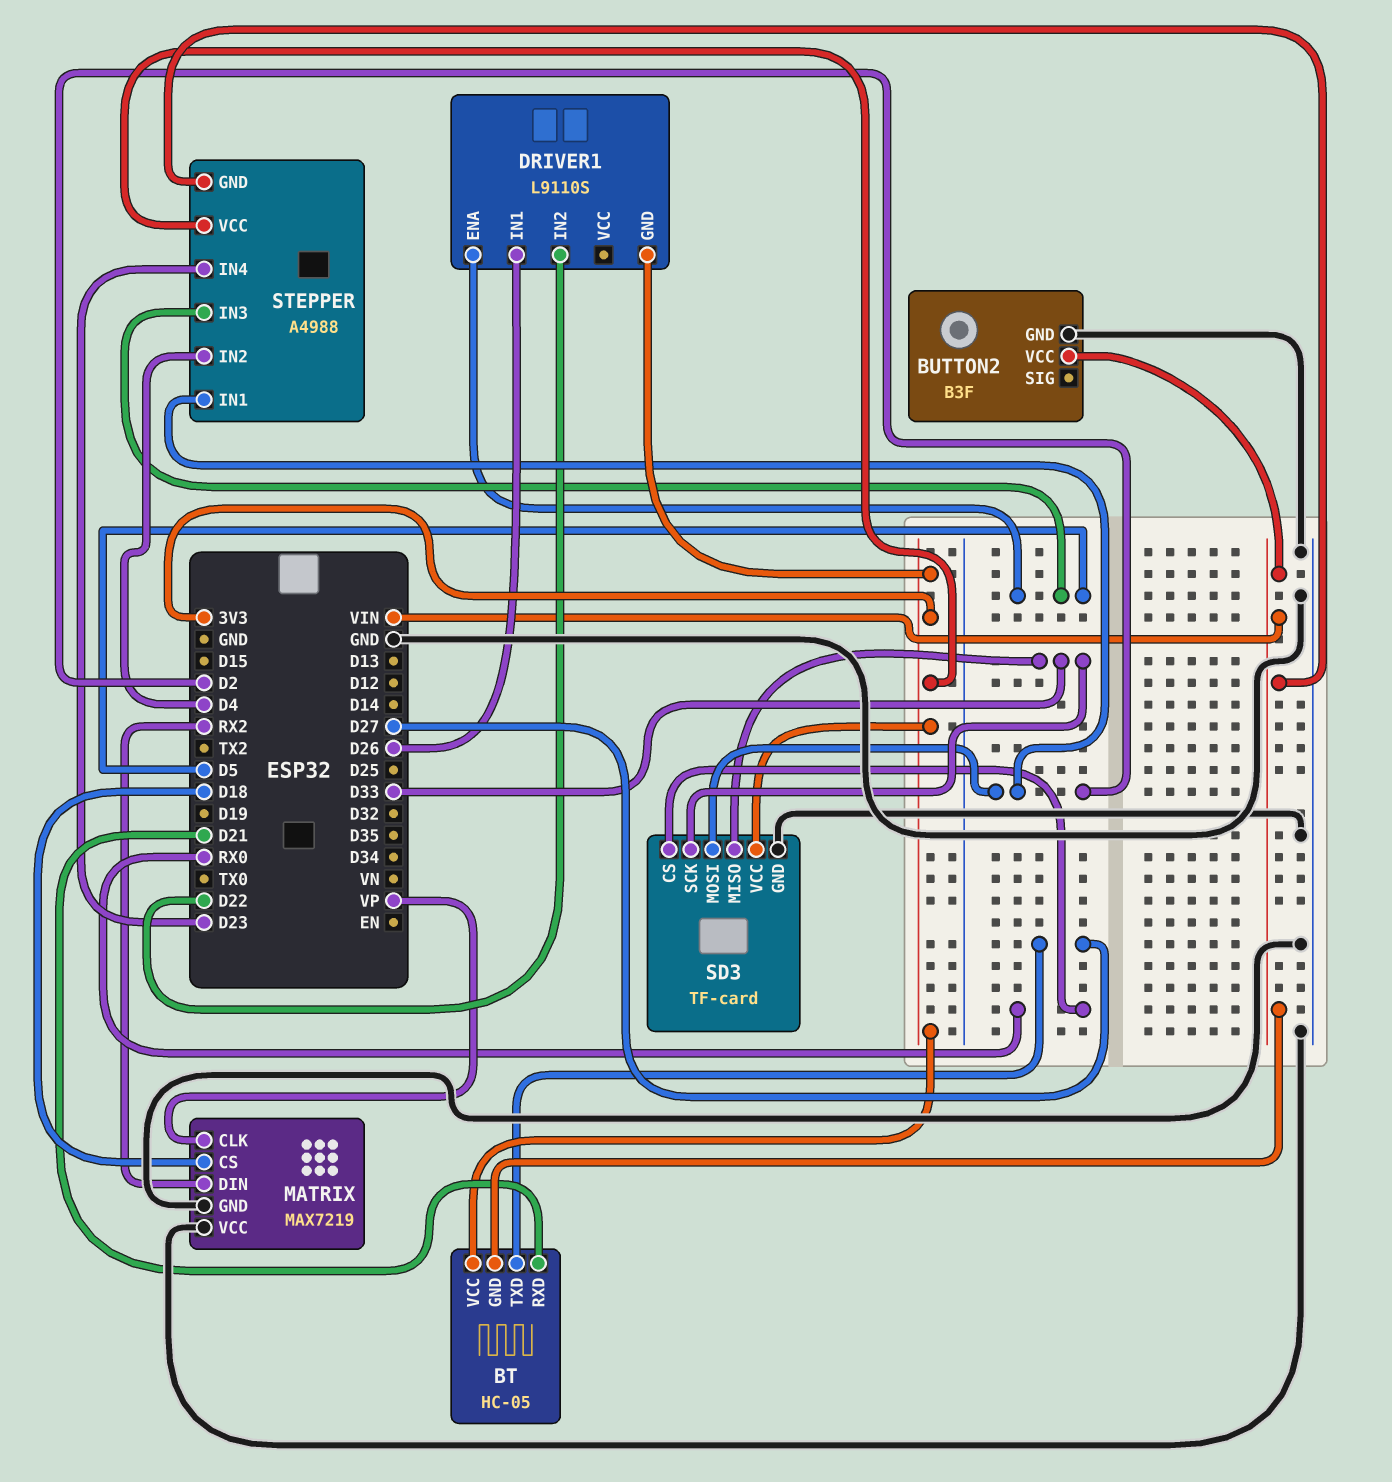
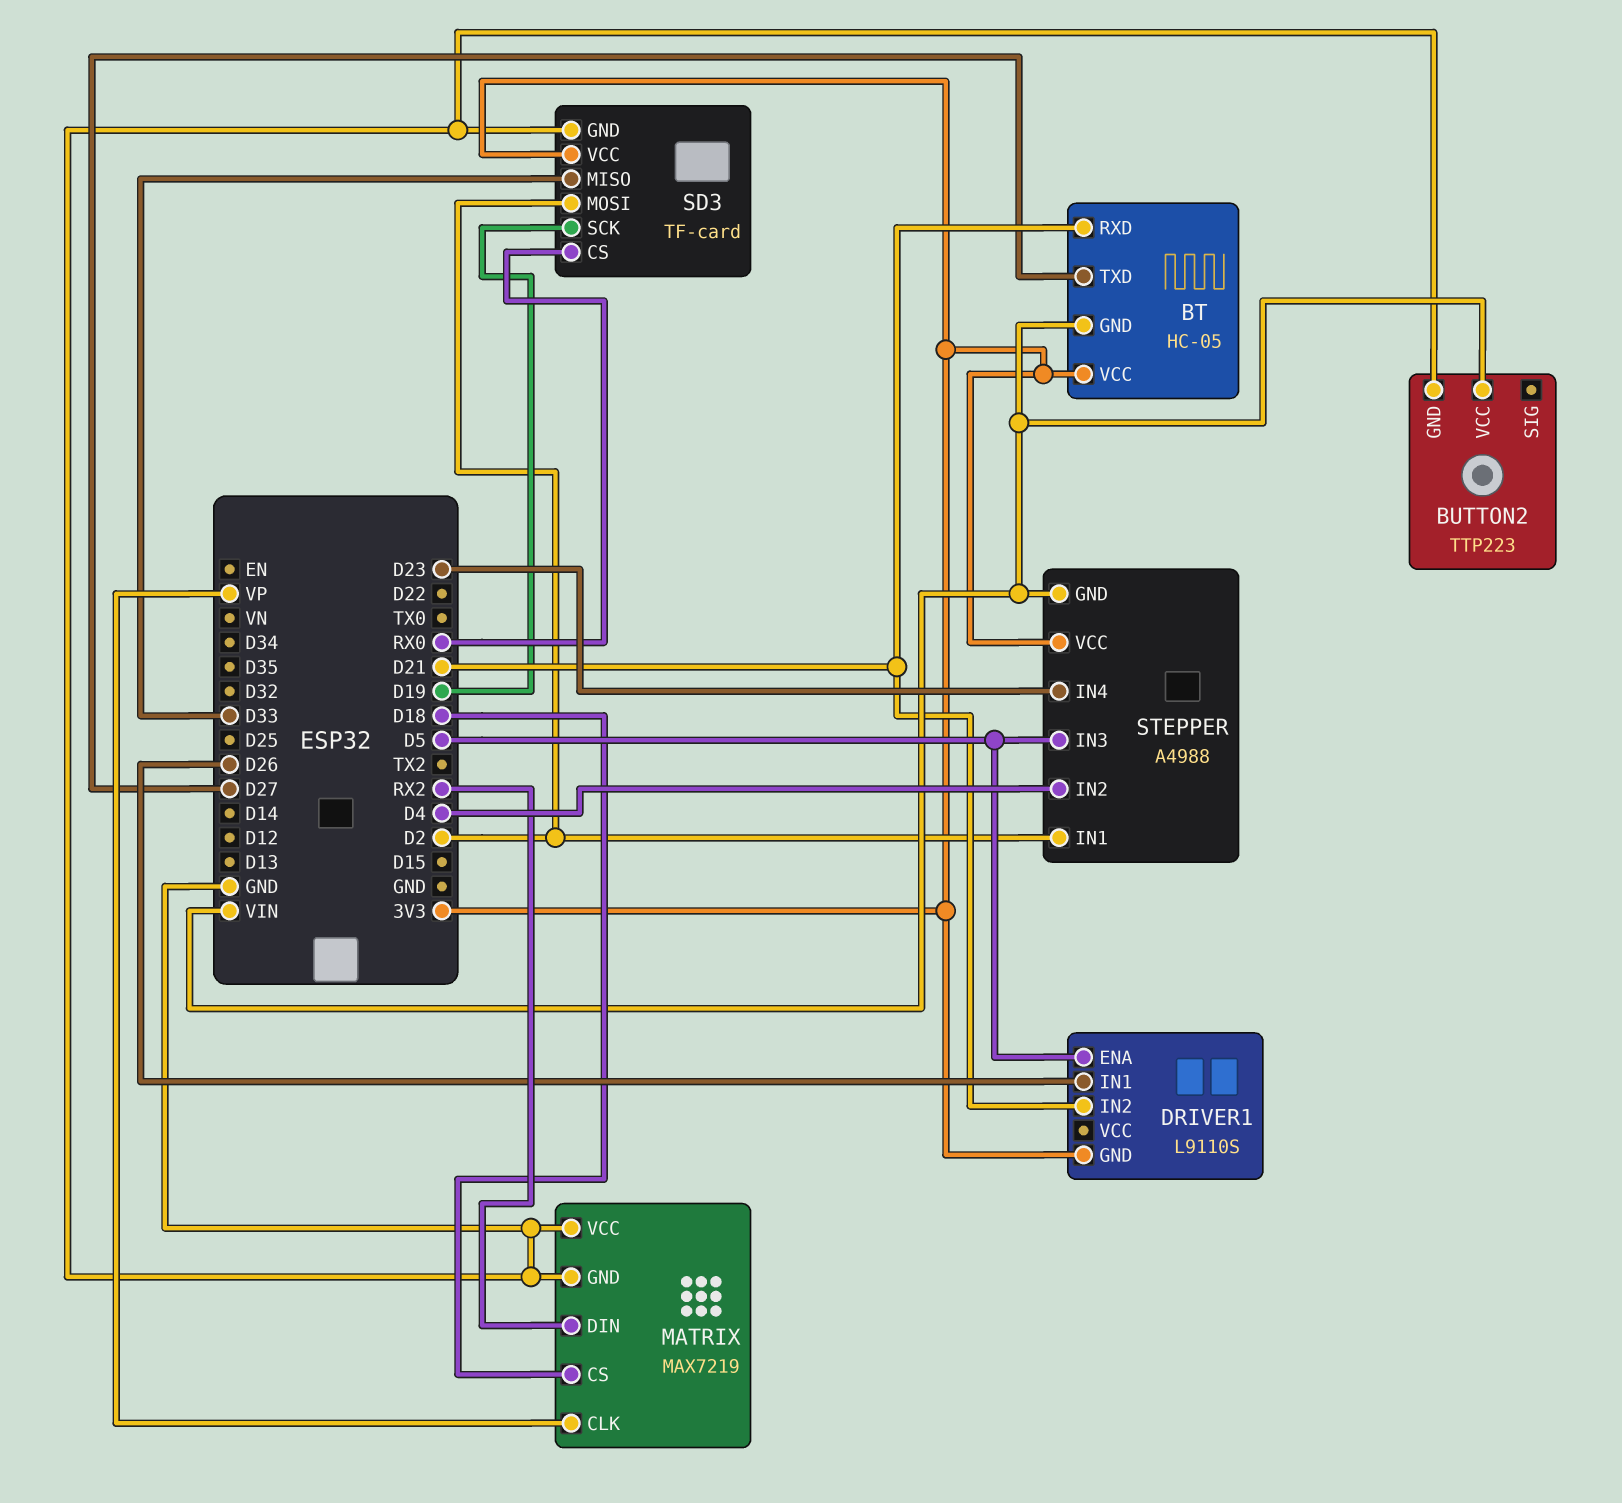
BUTTON2: B3F -> TTP223
DRIVER1 pin IN2: D22 -> D21
SD3 pin SCK: D33 -> D19

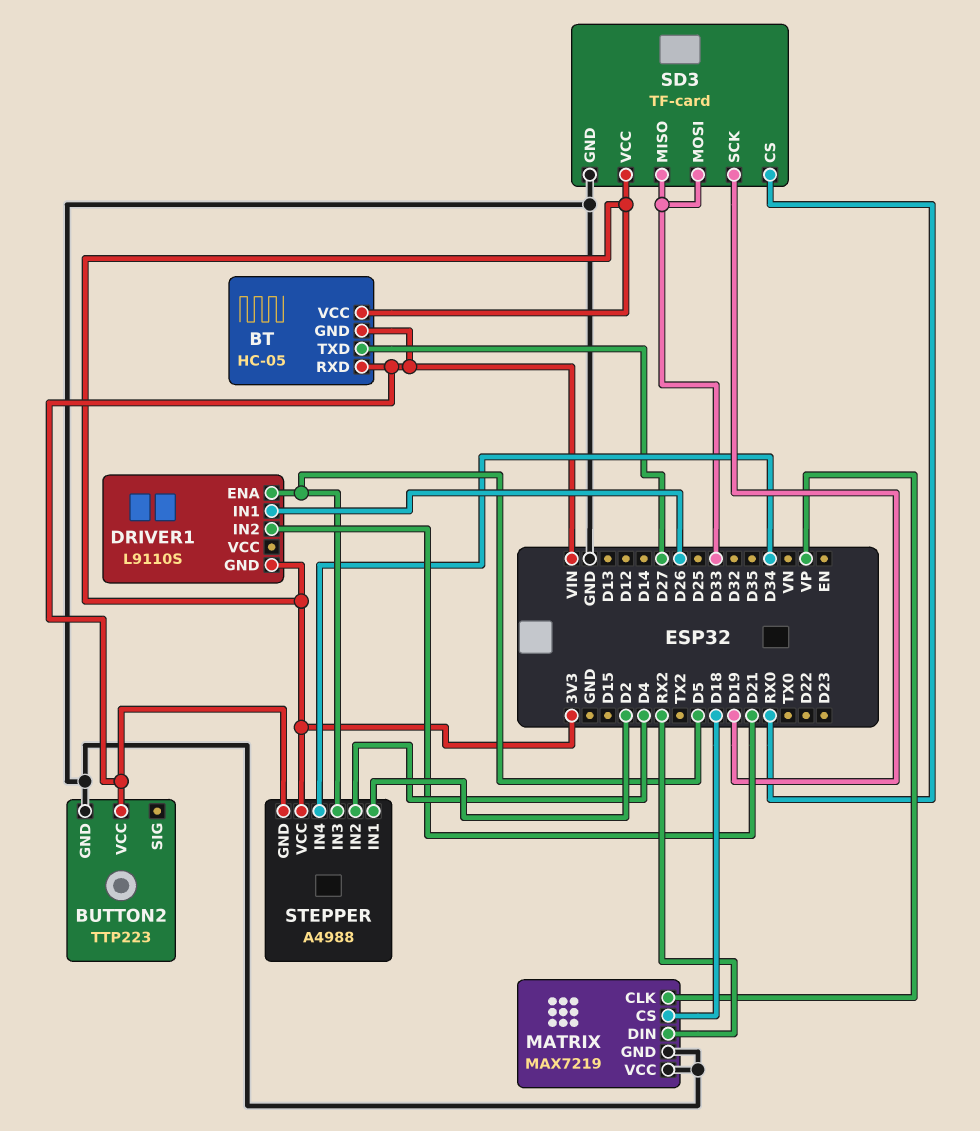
BT pin RXD: D21 -> VIN
SD3 pin MOSI: D2 -> D33
STEPPER pin IN4: D23 -> D34

